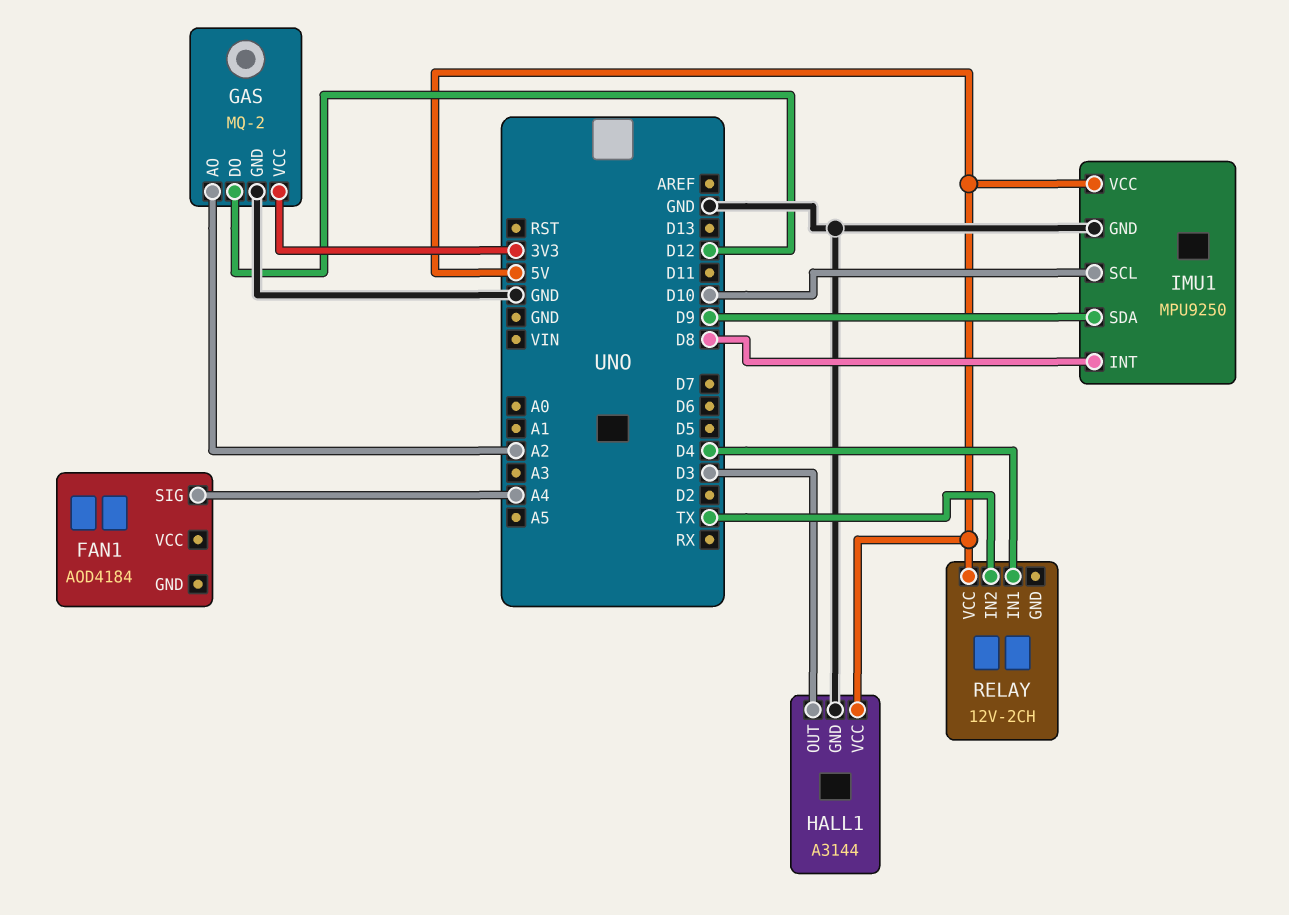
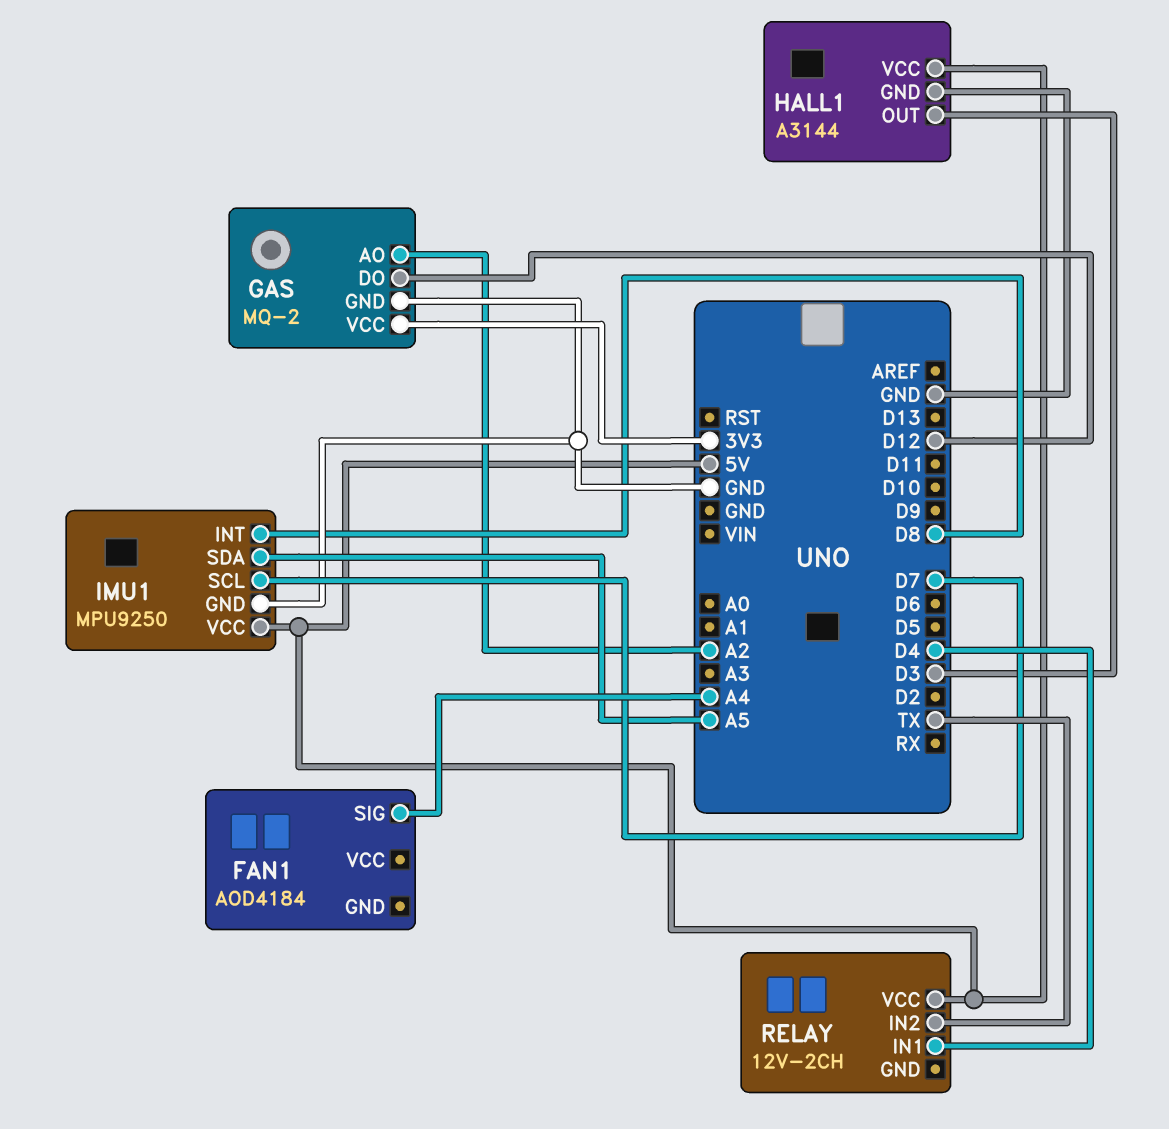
IMU1 pin SCL: D10 -> D7
IMU1 pin SDA: D9 -> A5

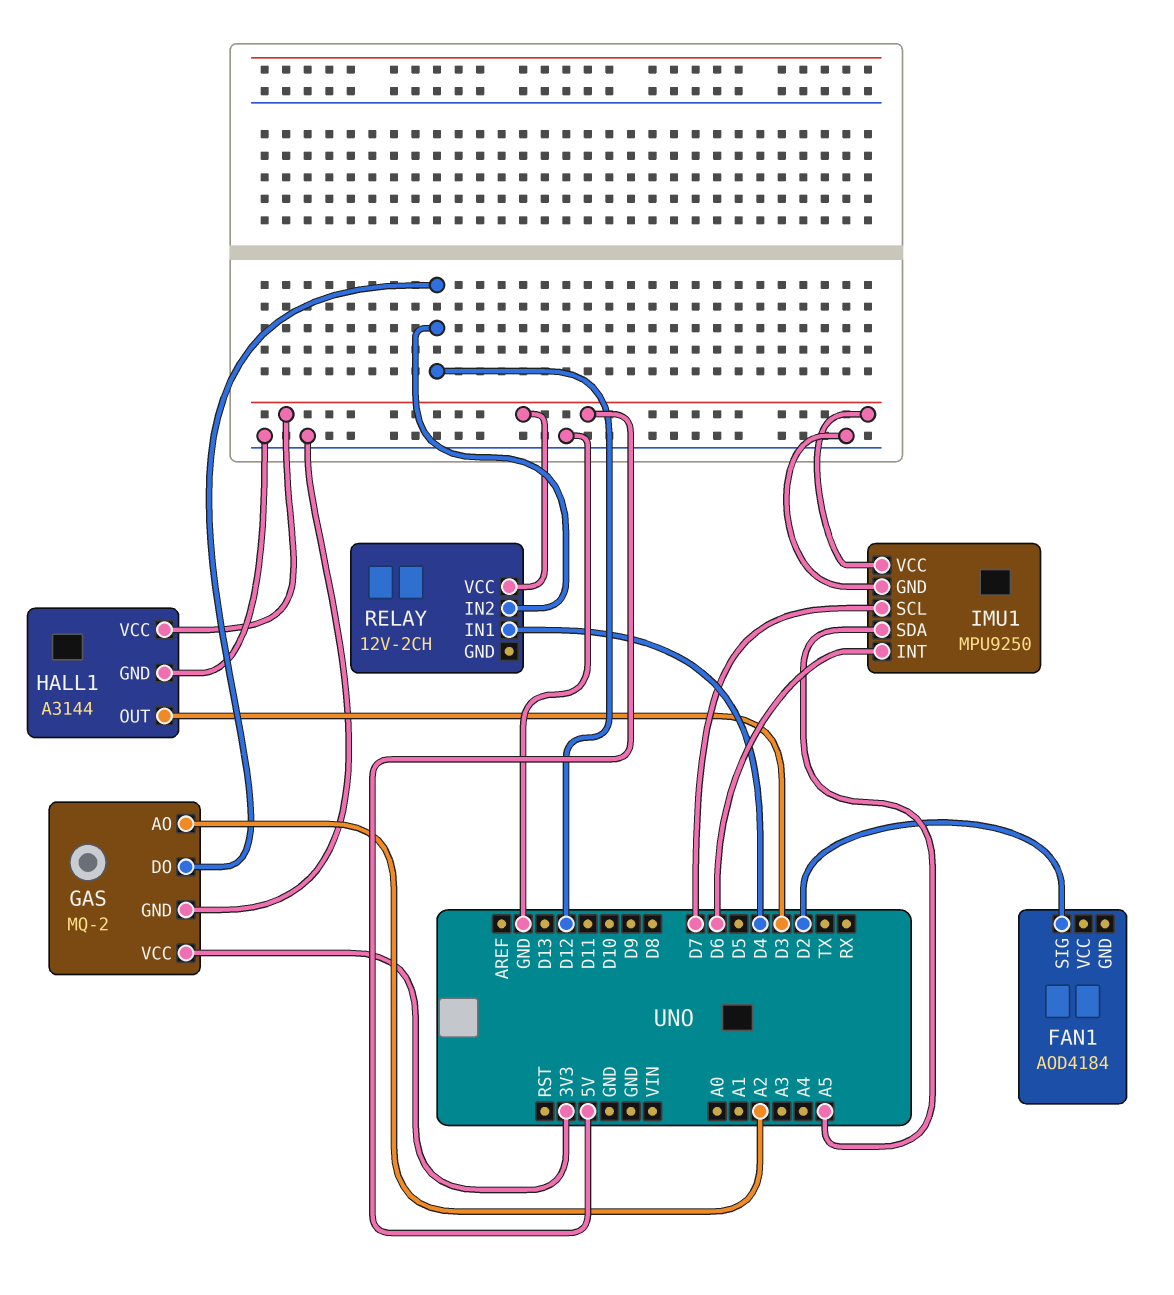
FAN1 pin SIG: A4 -> D2
IMU1 pin INT: D8 -> D6
RELAY pin IN2: TX -> D12

